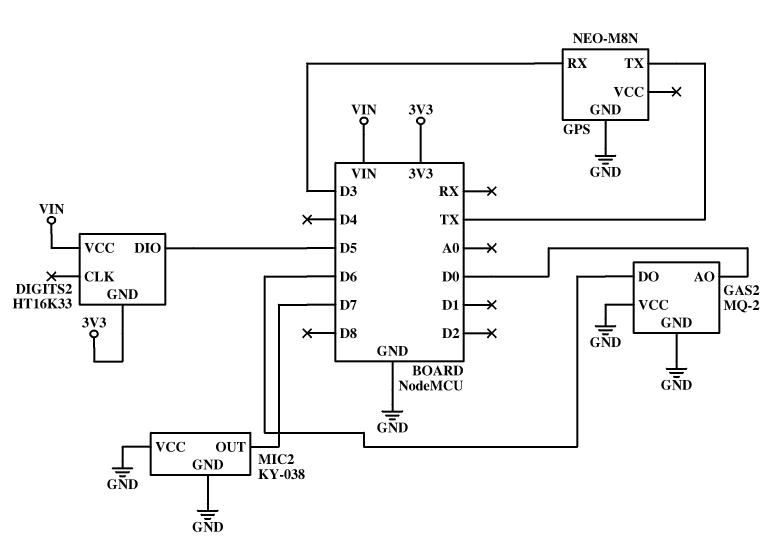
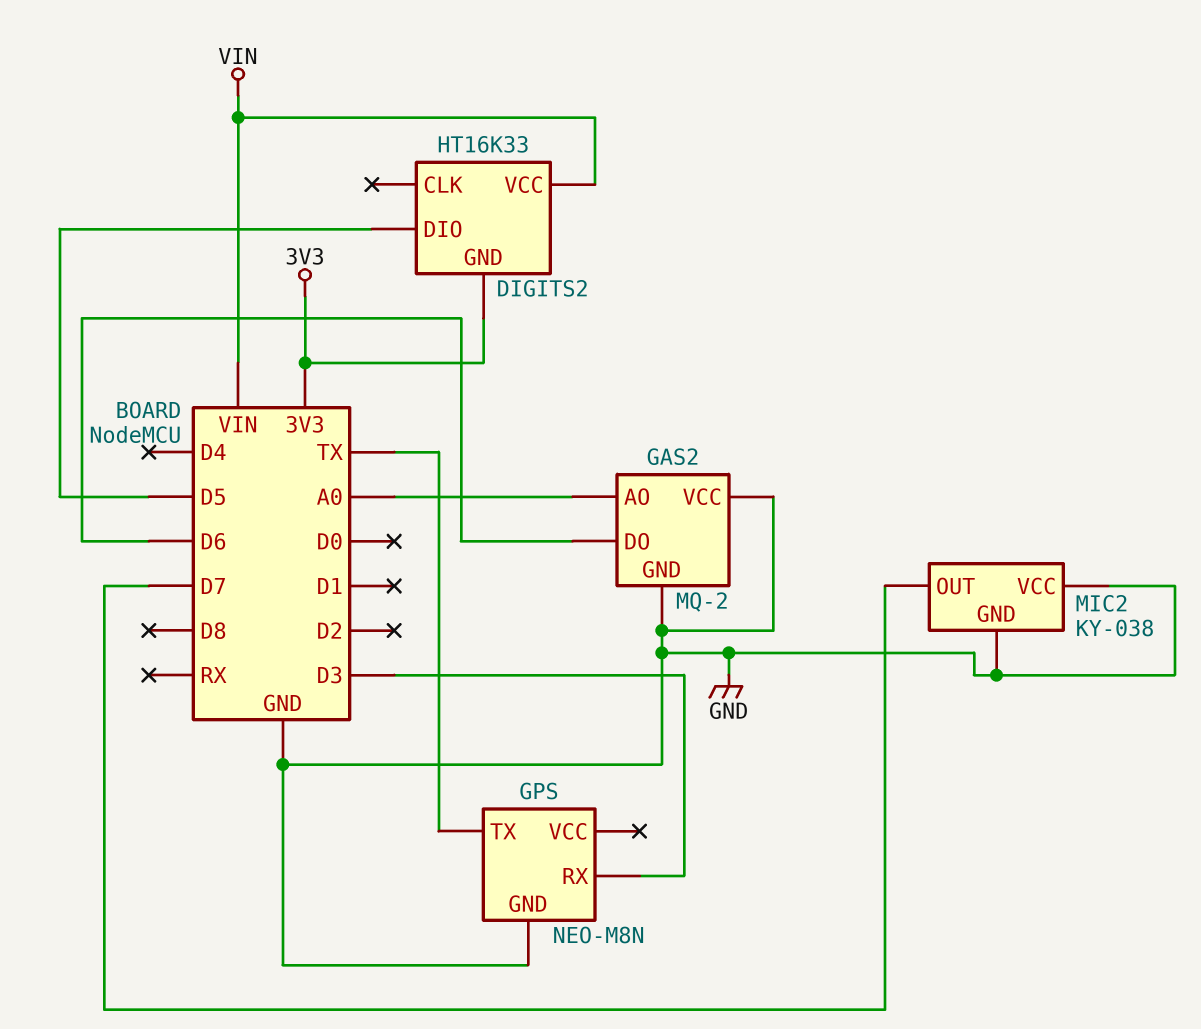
GAS2 pin AO: D0 -> A0

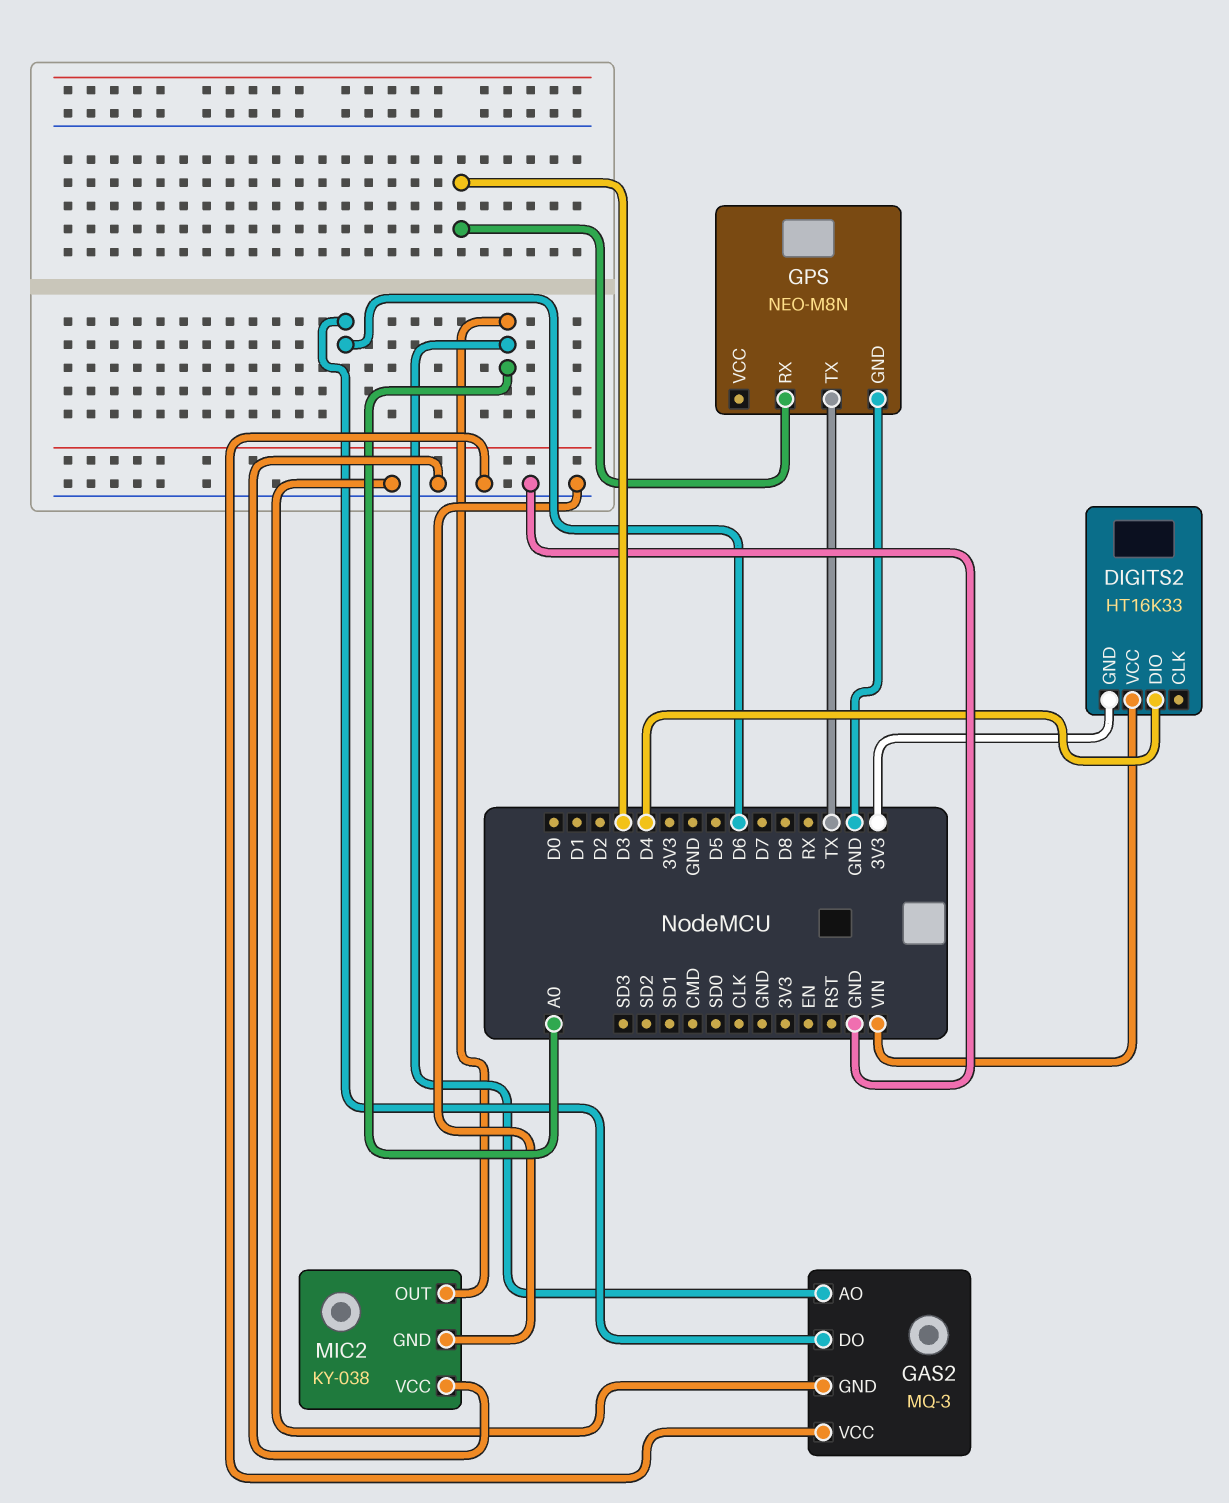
DIGITS2 pin DIO: D5 -> D4
GAS2: MQ-2 -> MQ-3
MIC2 pin OUT: D7 -> A0

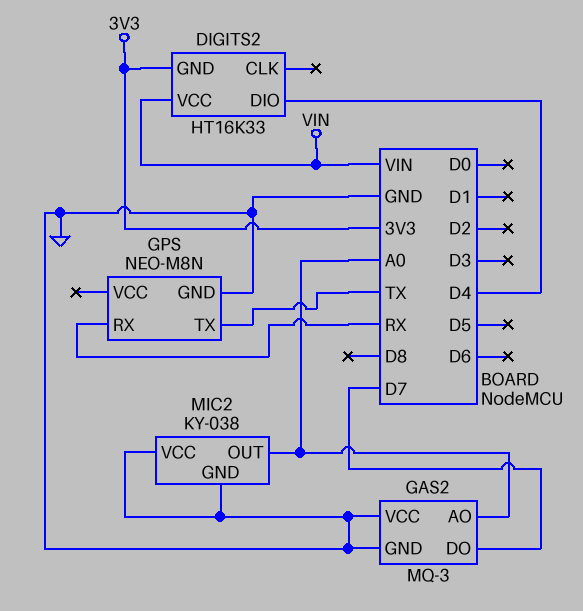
GAS2 pin DO: D6 -> D7
GPS pin RX: D3 -> RX

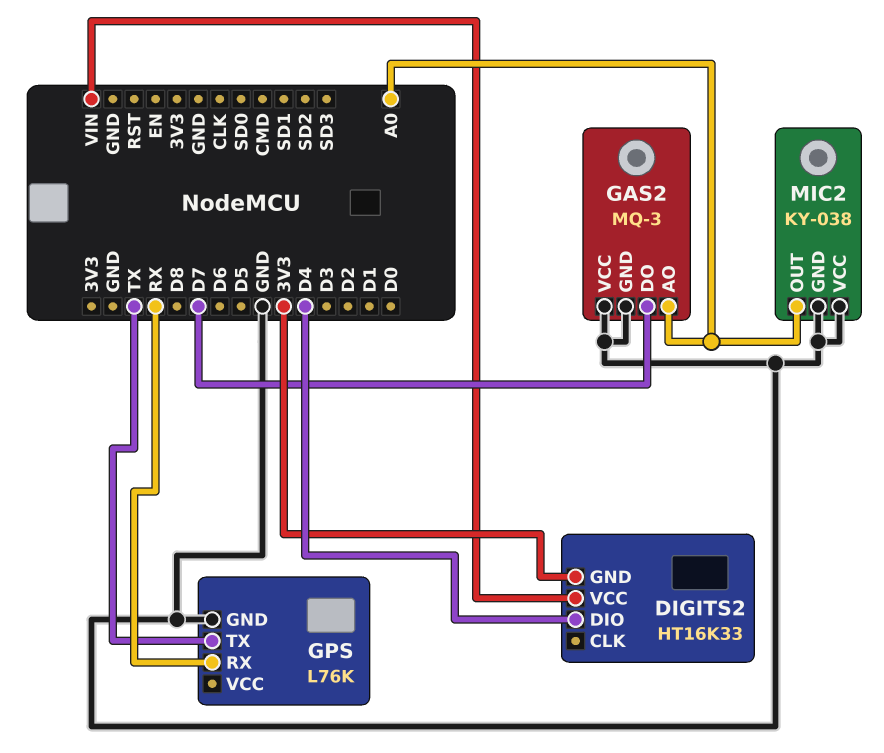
GPS: NEO-M8N -> L76K

